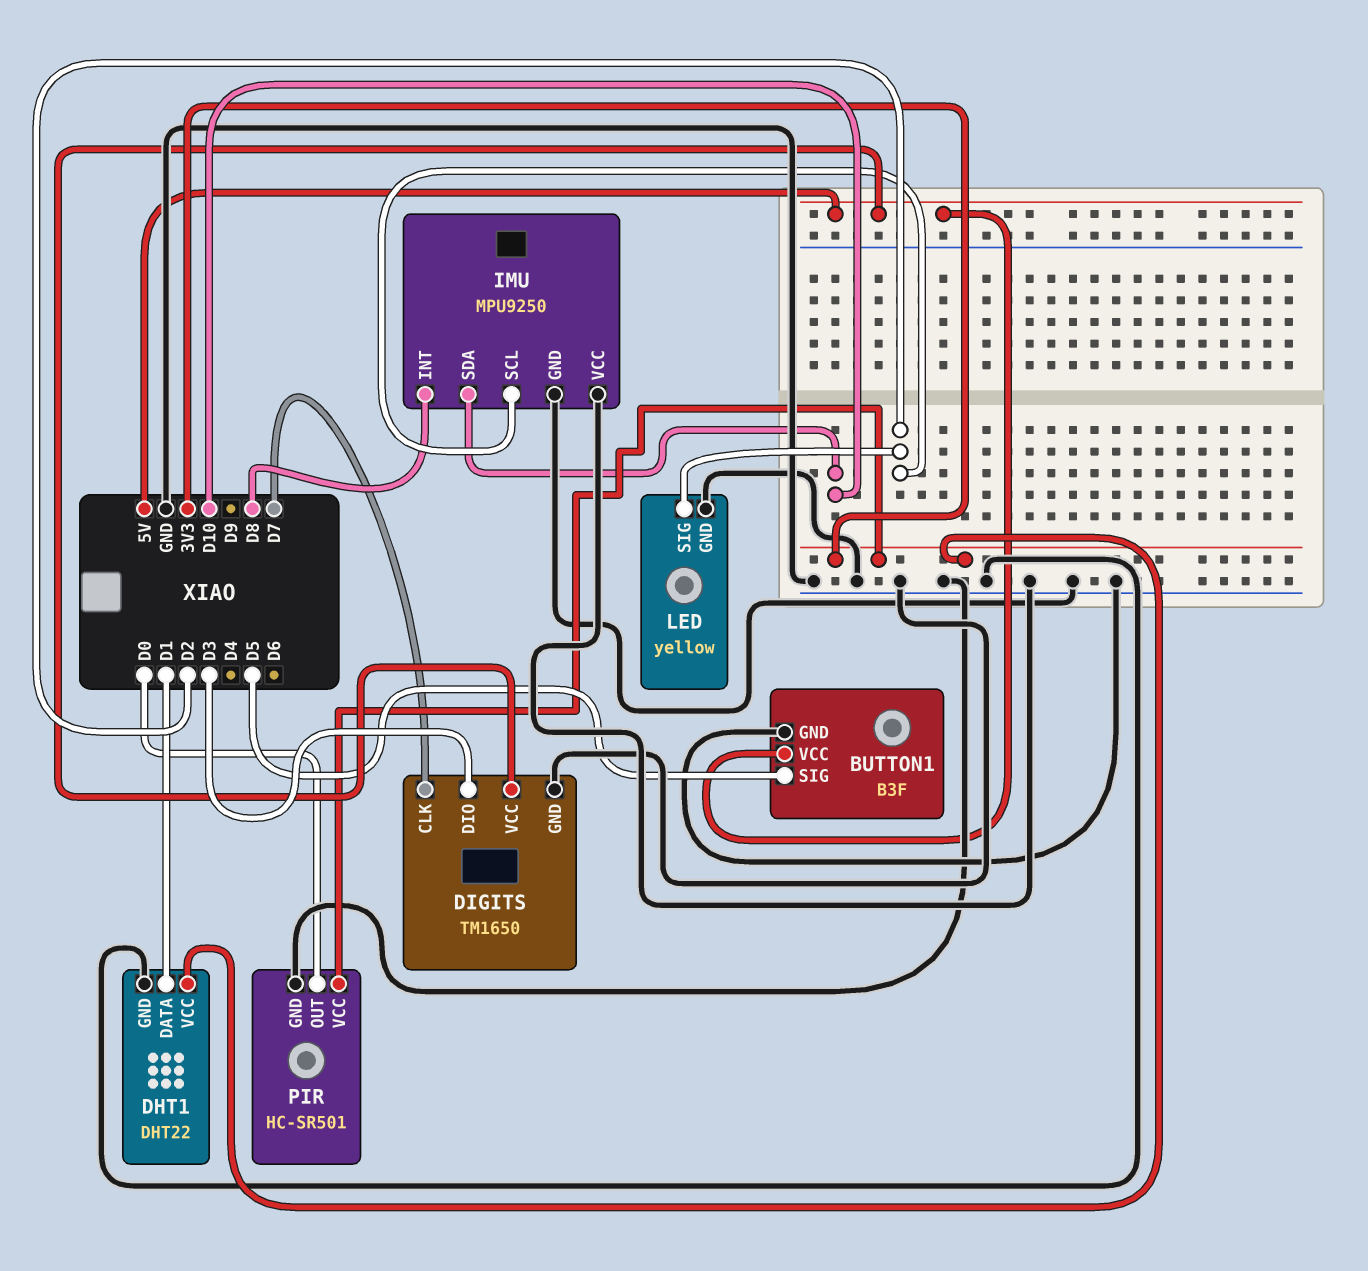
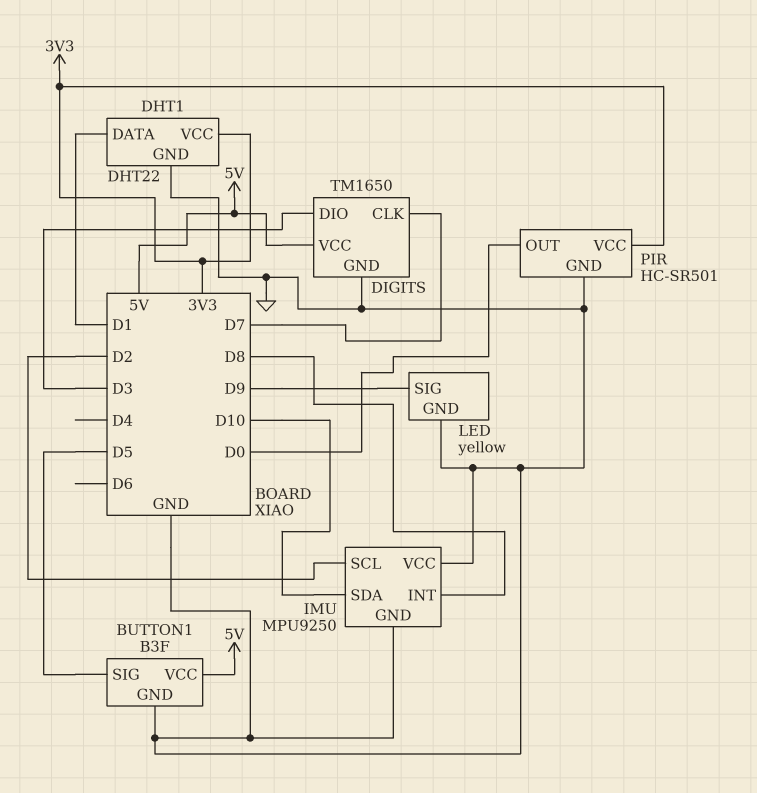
LED pin SIG: D2 -> D9

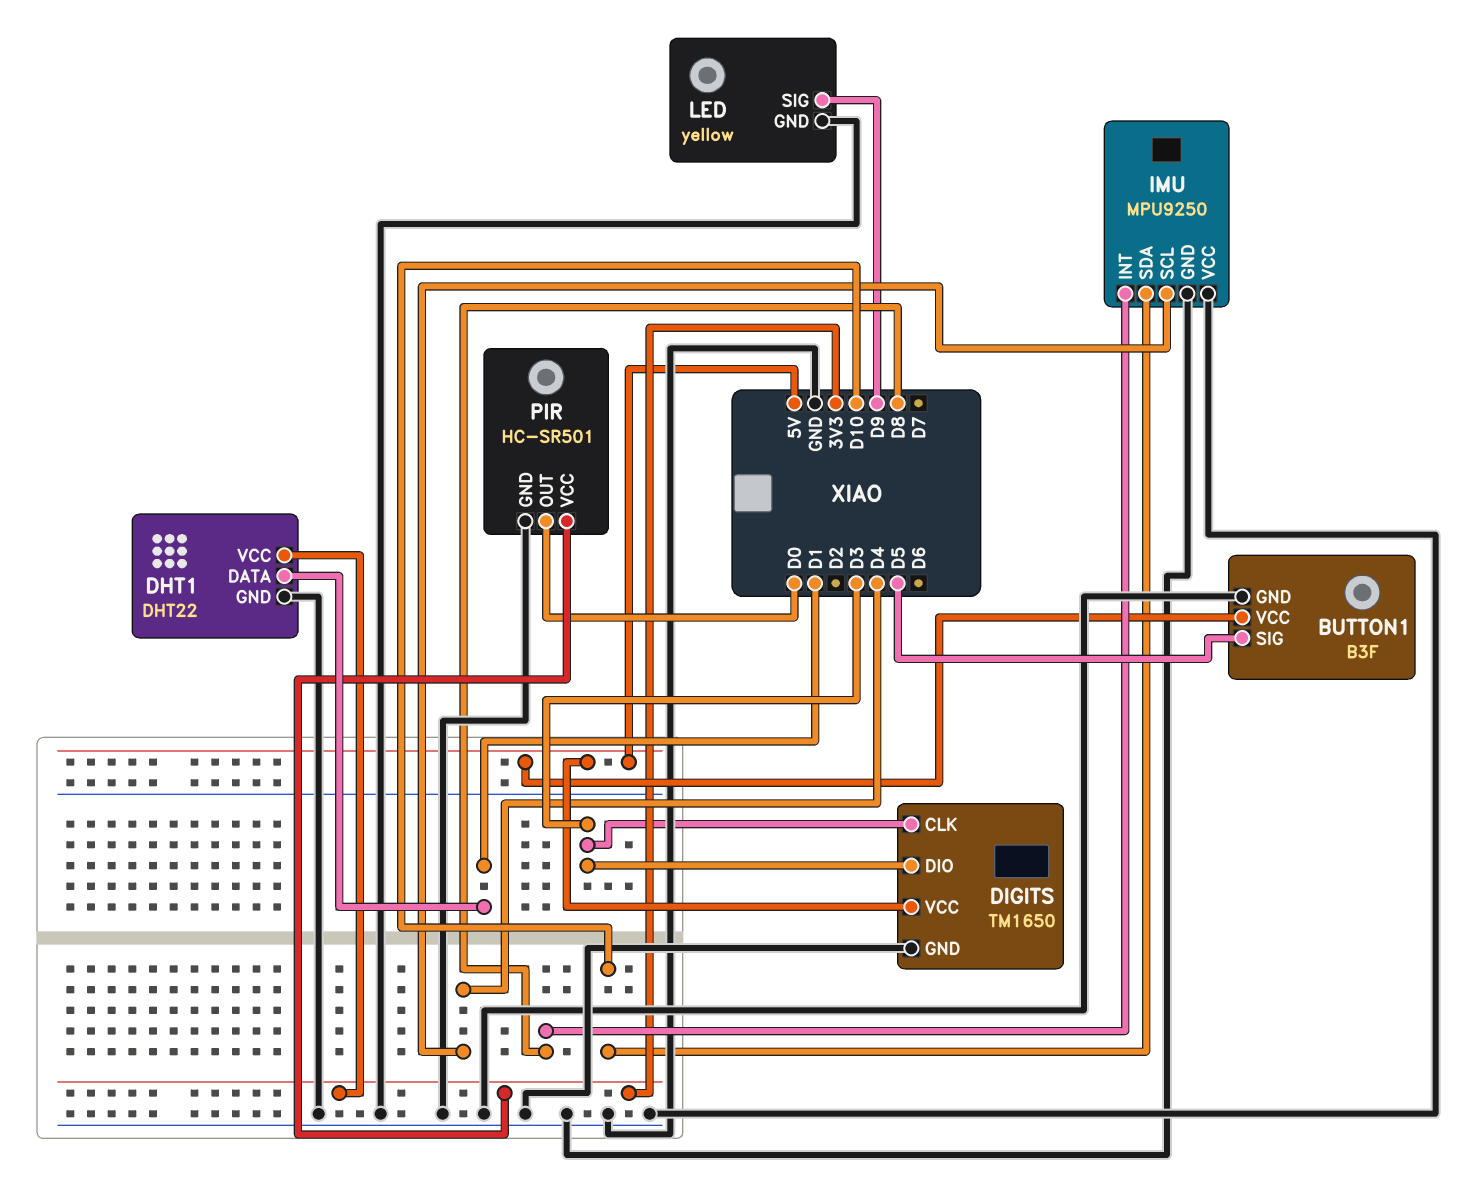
DIGITS pin CLK: D7 -> D3
IMU pin SCL: D2 -> D4

